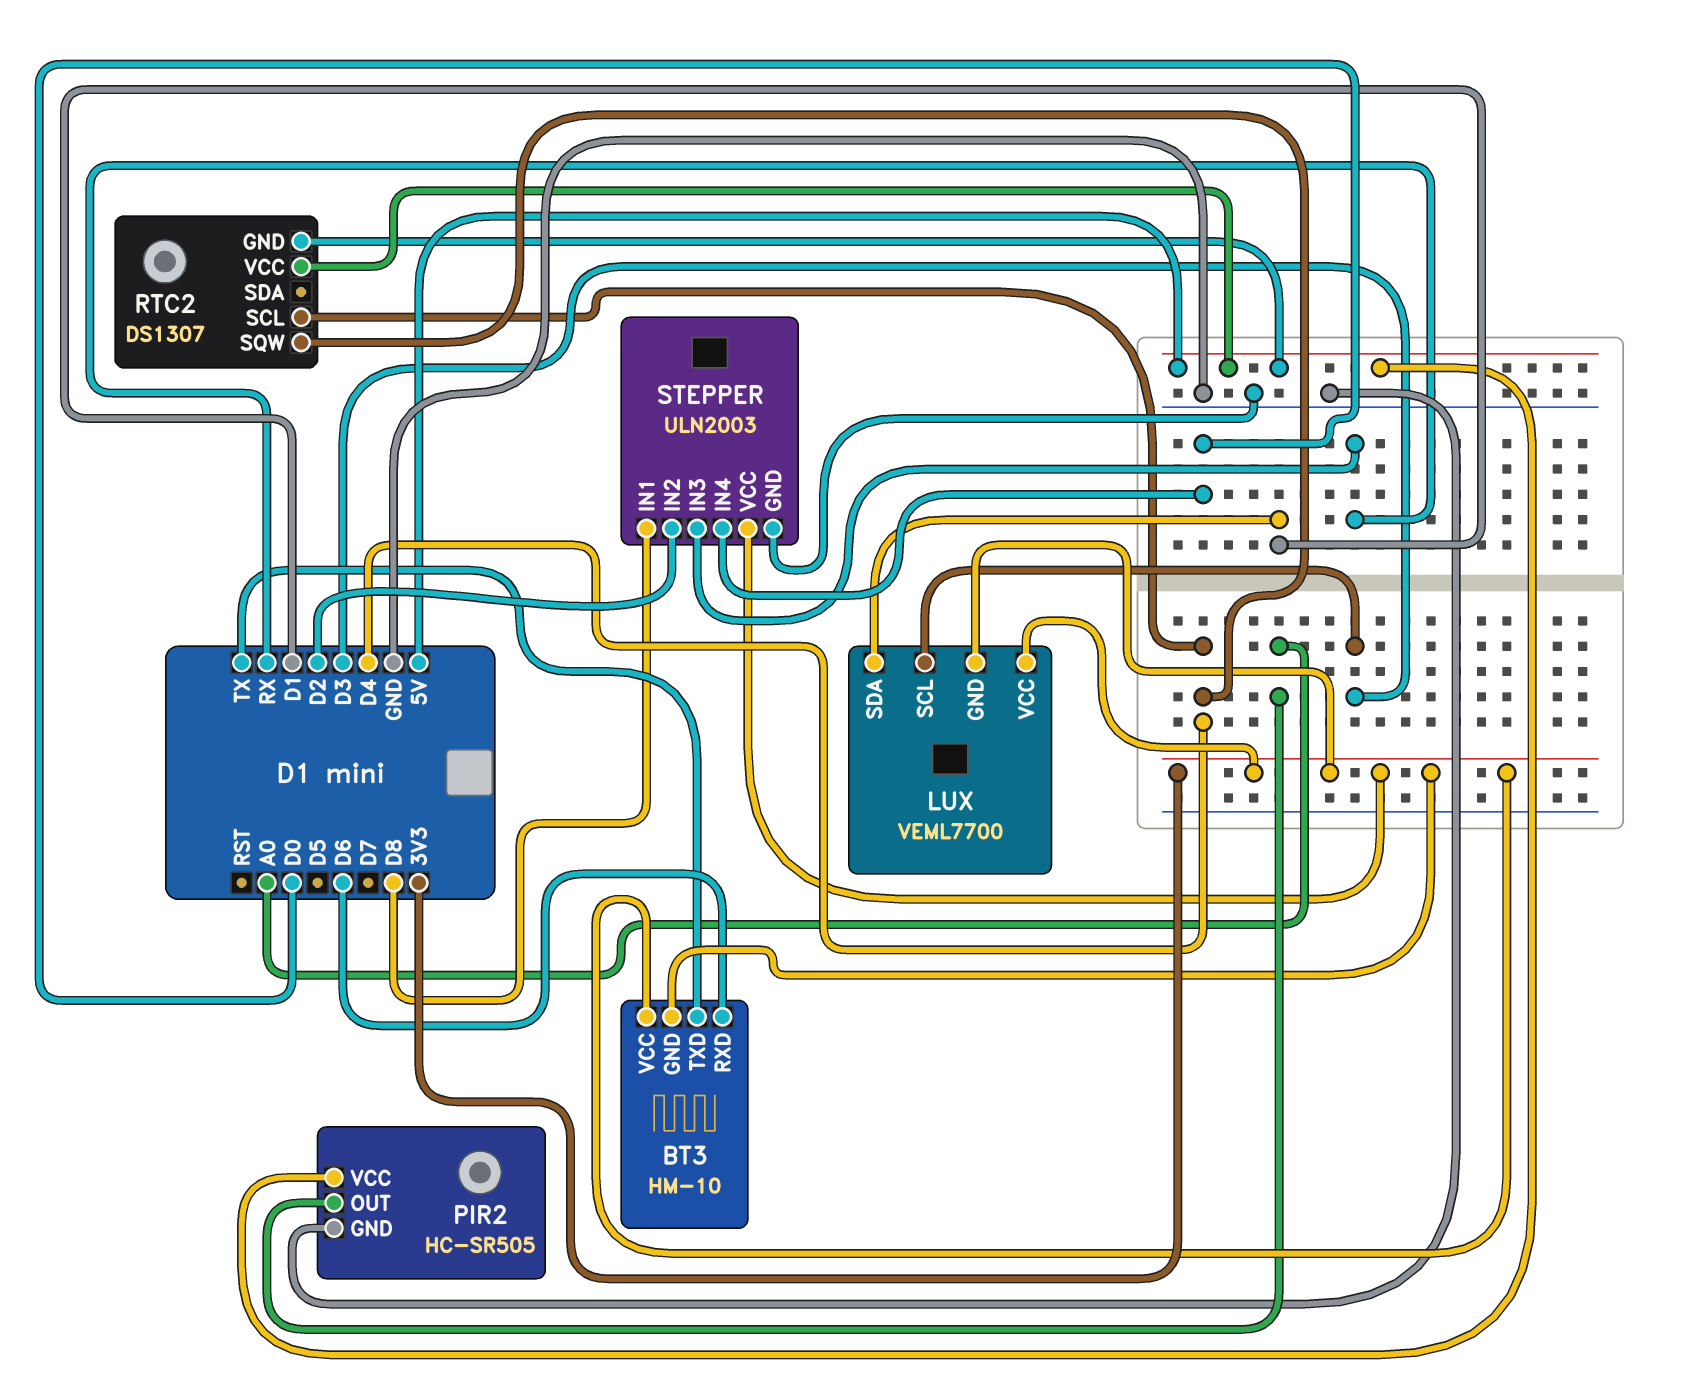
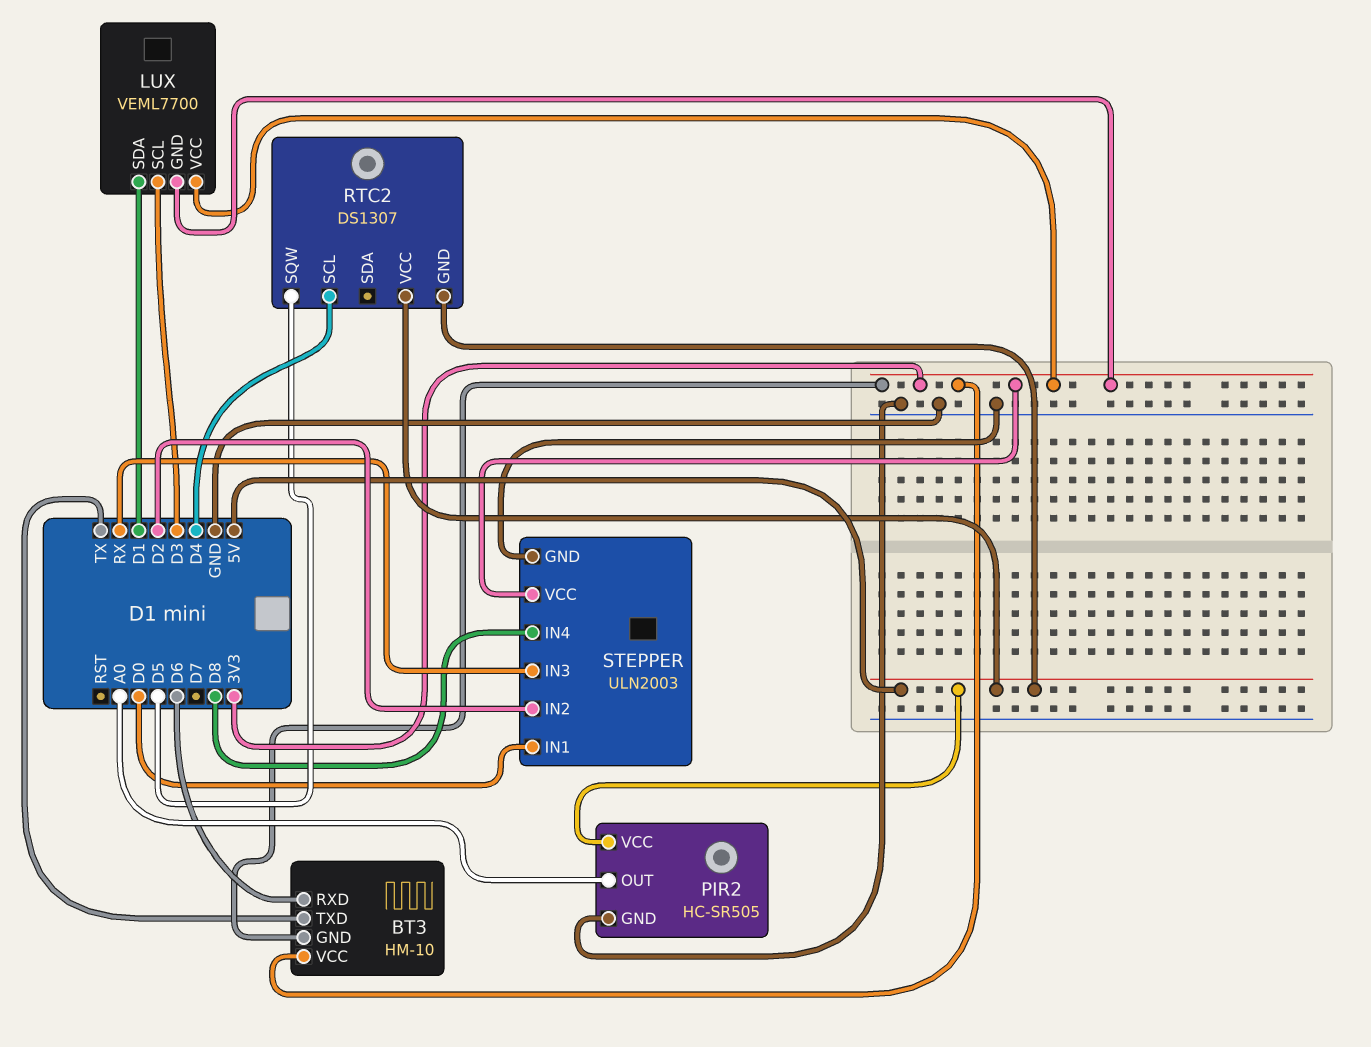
RTC2 pin SQW: D4 -> D5
STEPPER pin IN1: D8 -> D0
STEPPER pin IN4: D0 -> D8

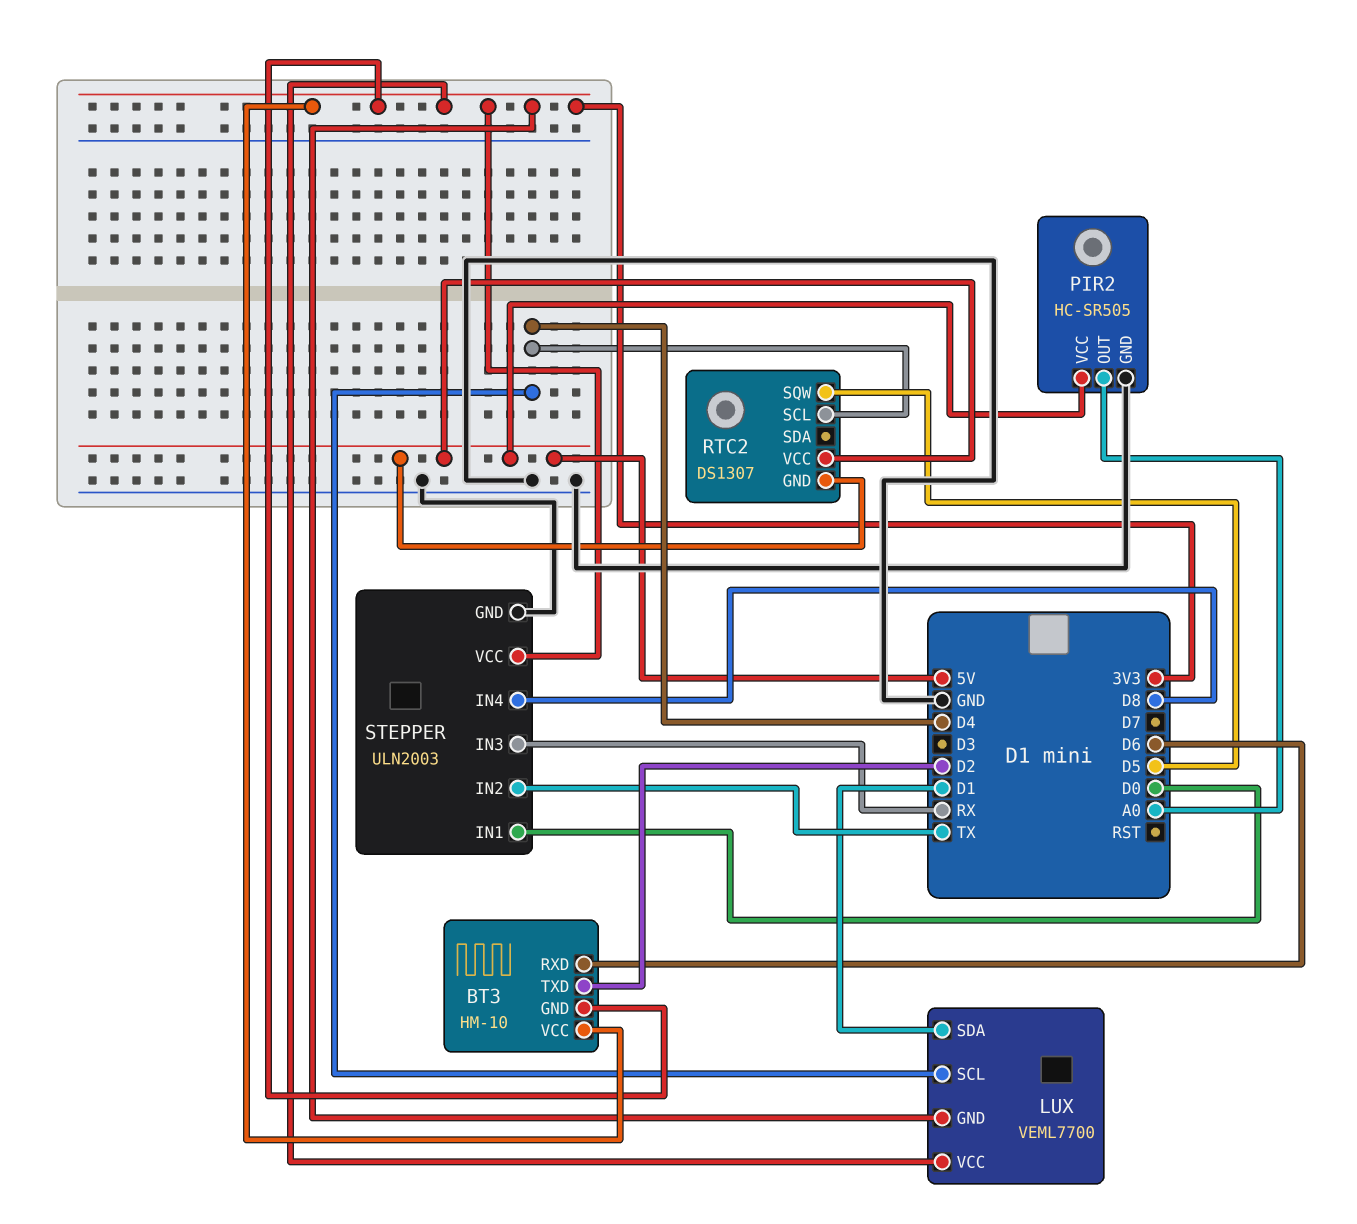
BT3 pin TXD: TX -> D2
LUX pin SCL: D3 -> D4
STEPPER pin IN2: D2 -> TX

